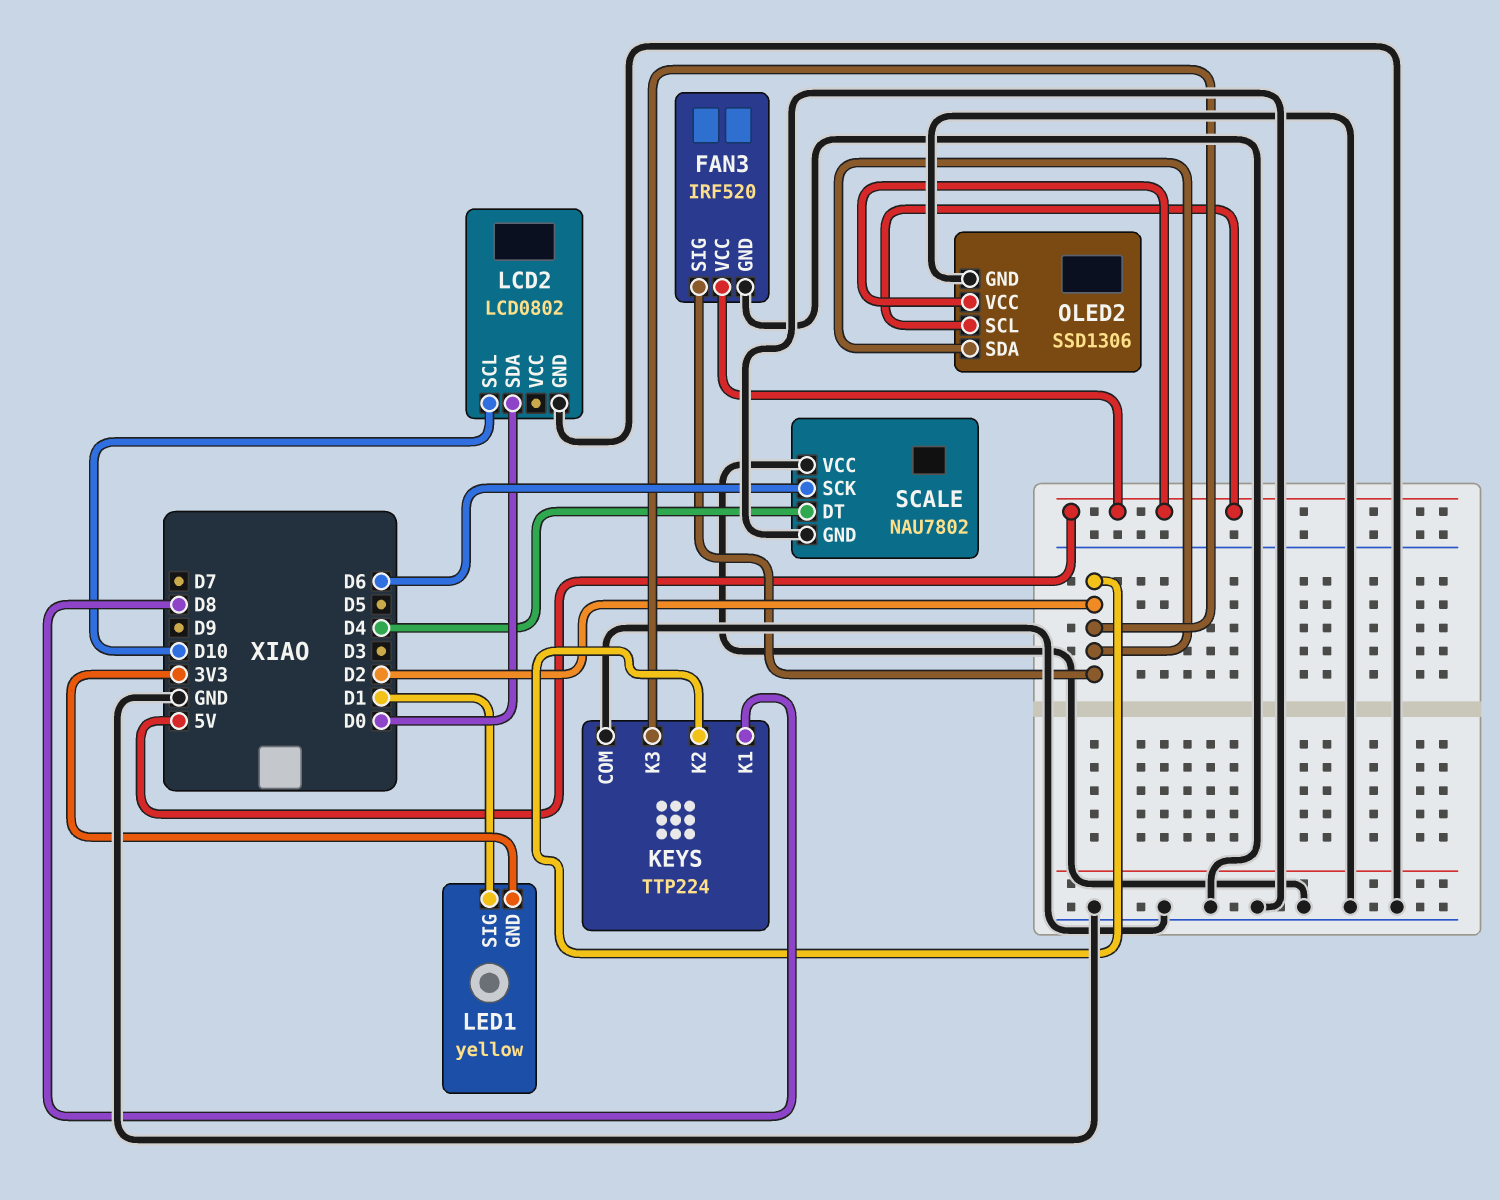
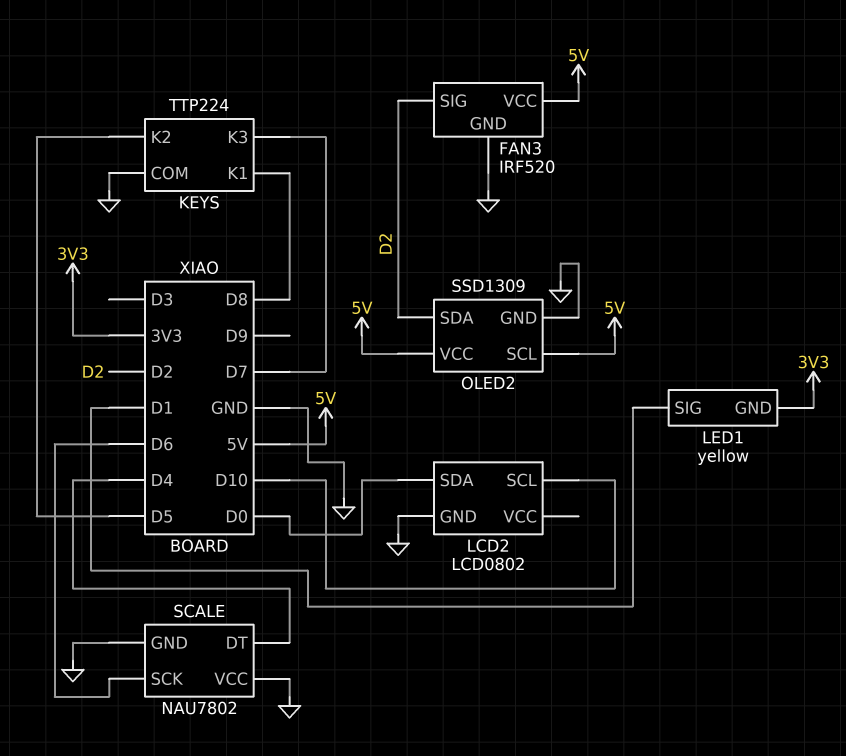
KEYS pin K2: D2 -> D5
KEYS pin K3: D2 -> D7
OLED2: SSD1306 -> SSD1309

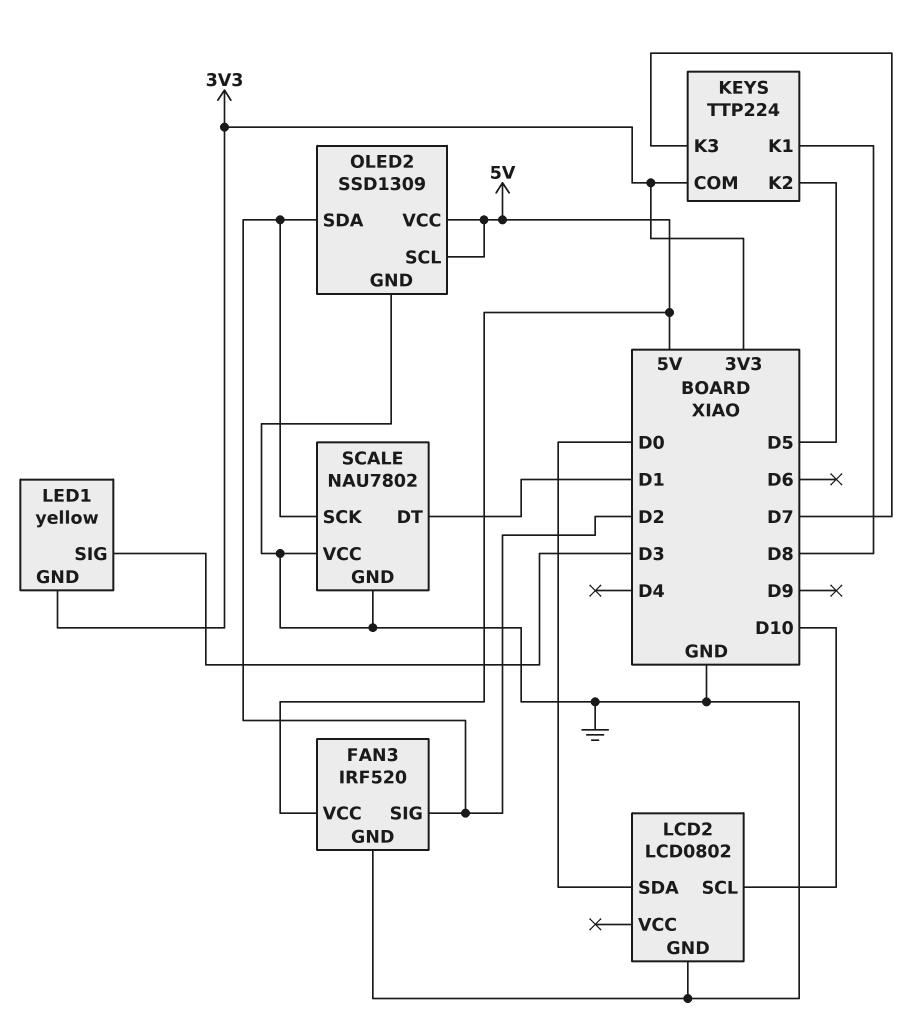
KEYS pin COM: GND -> 3V3
LED1 pin SIG: D1 -> D3
SCALE pin DT: D4 -> D1
SCALE pin SCK: D6 -> D2

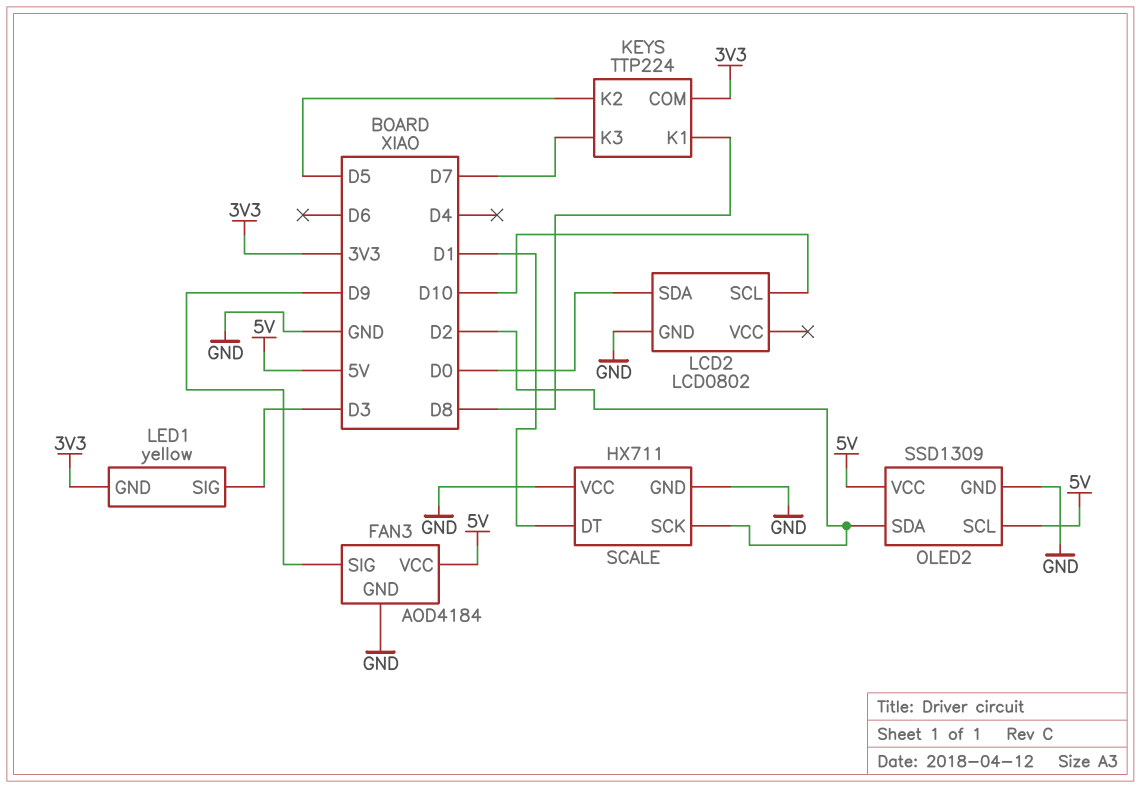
FAN3: IRF520 -> AOD4184
FAN3 pin SIG: D2 -> D9
SCALE: NAU7802 -> HX711

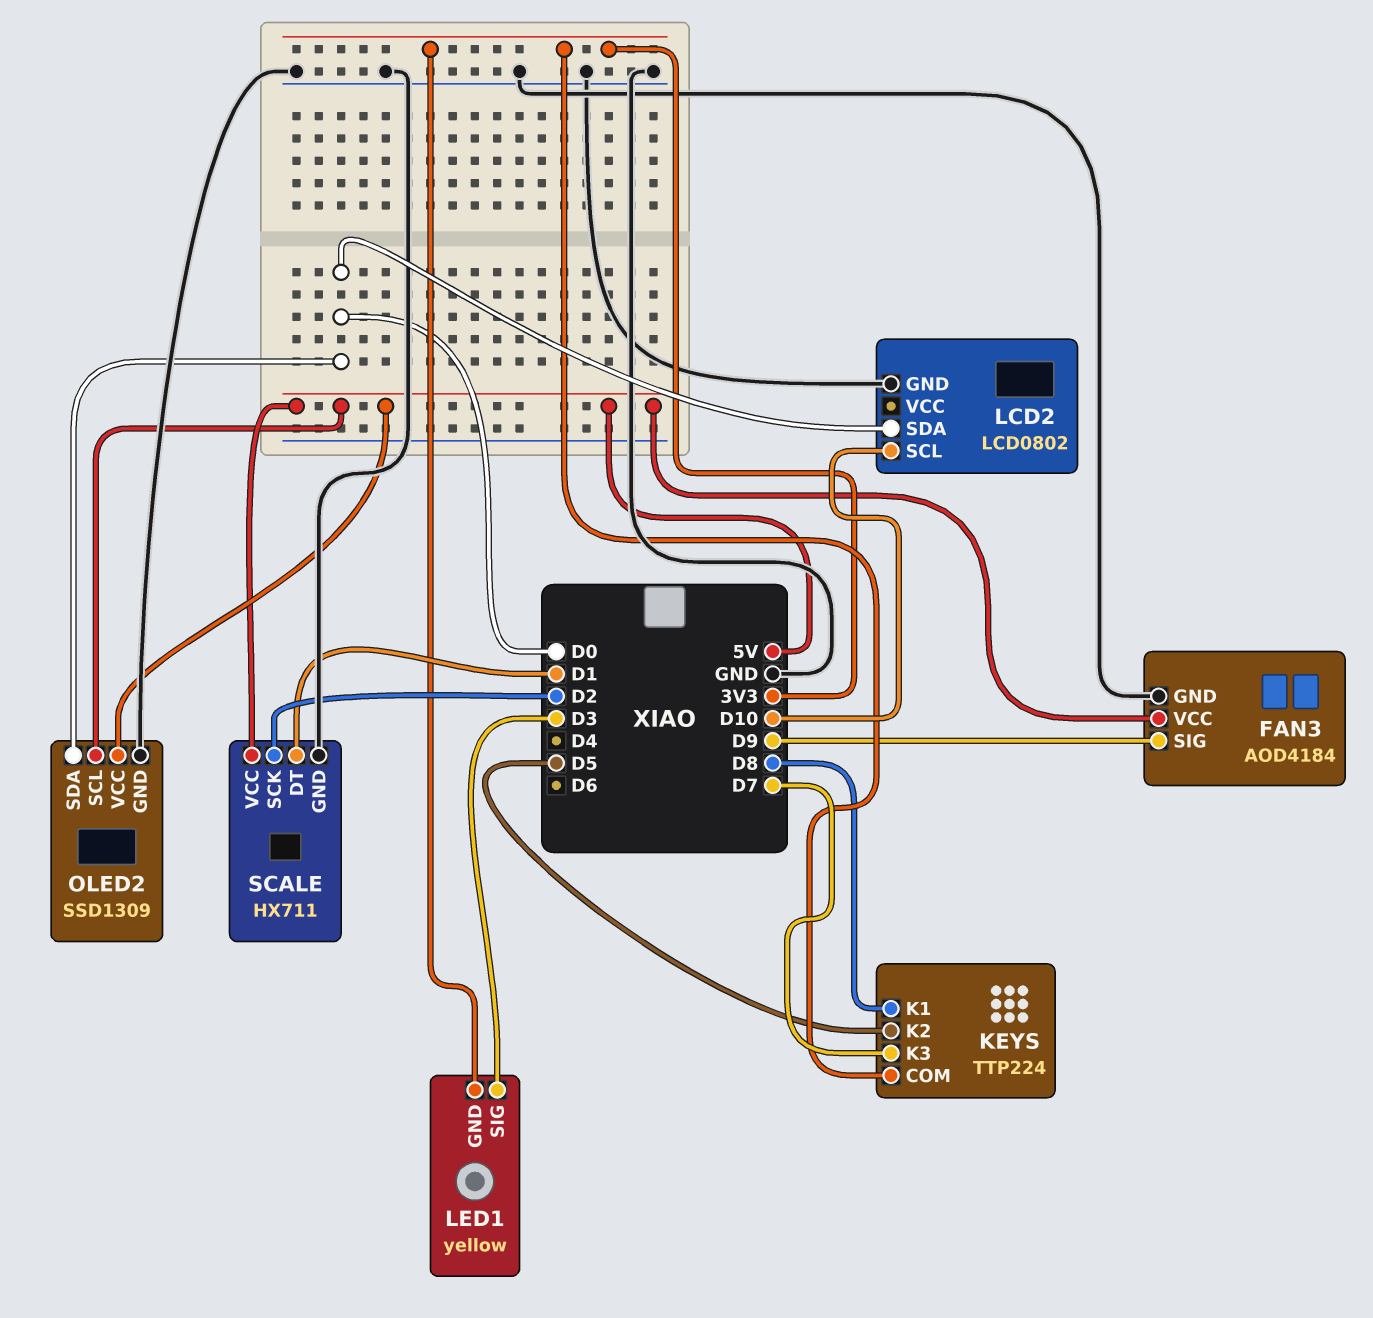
OLED2 pin SDA: D2 -> D0
SCALE pin VCC: GND -> 5V

